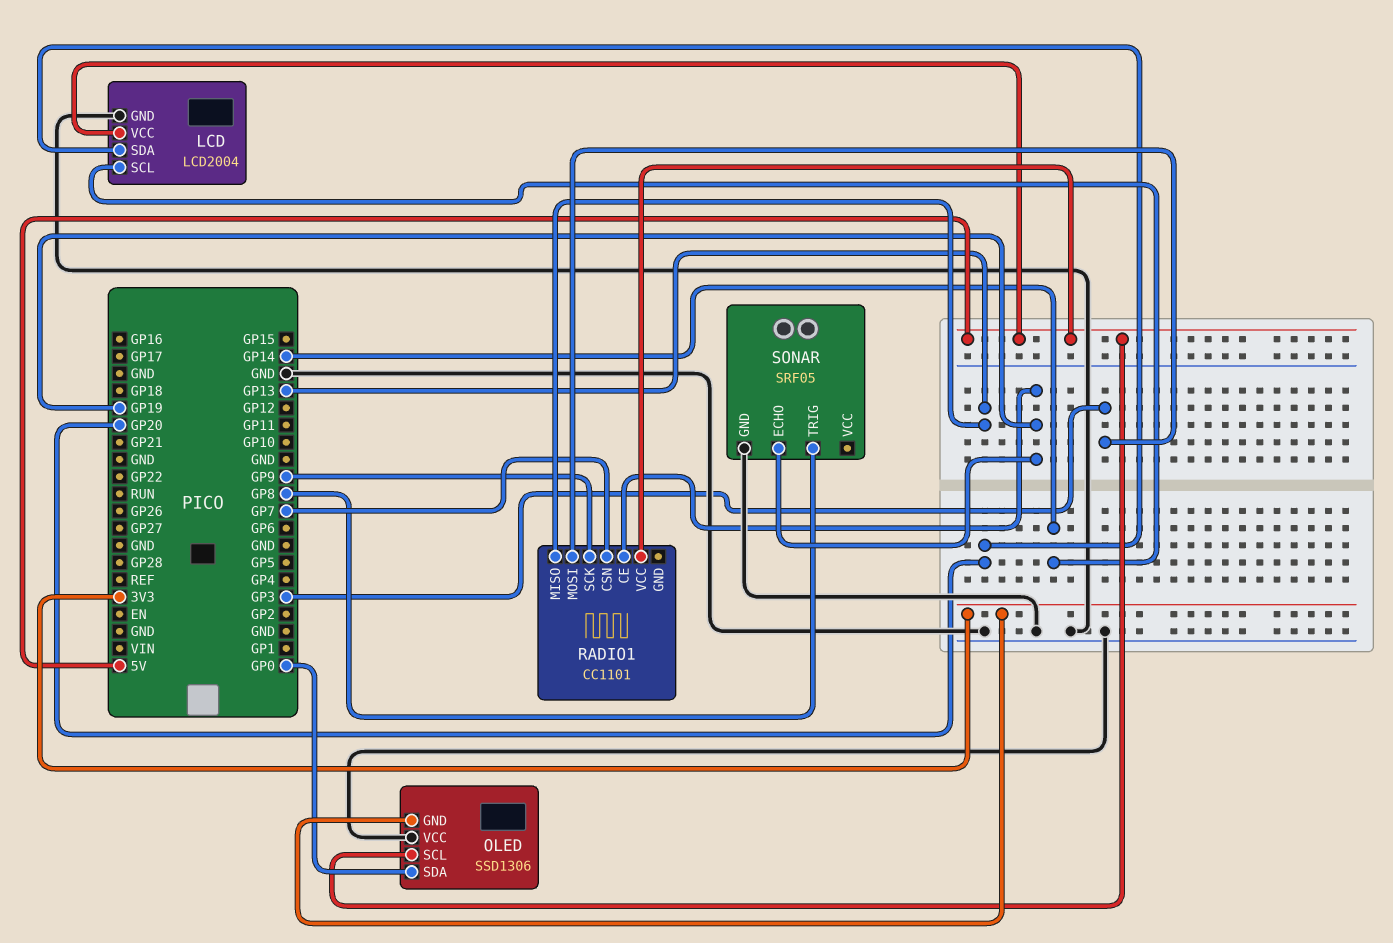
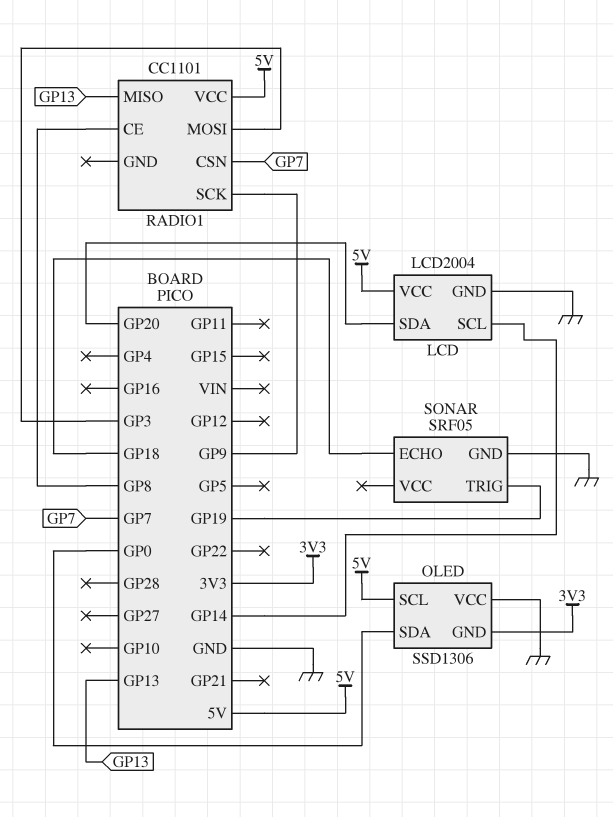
RADIO1 pin CE: GP19 -> GP8
SONAR pin ECHO: GP19 -> GP18
SONAR pin TRIG: GP8 -> GP19

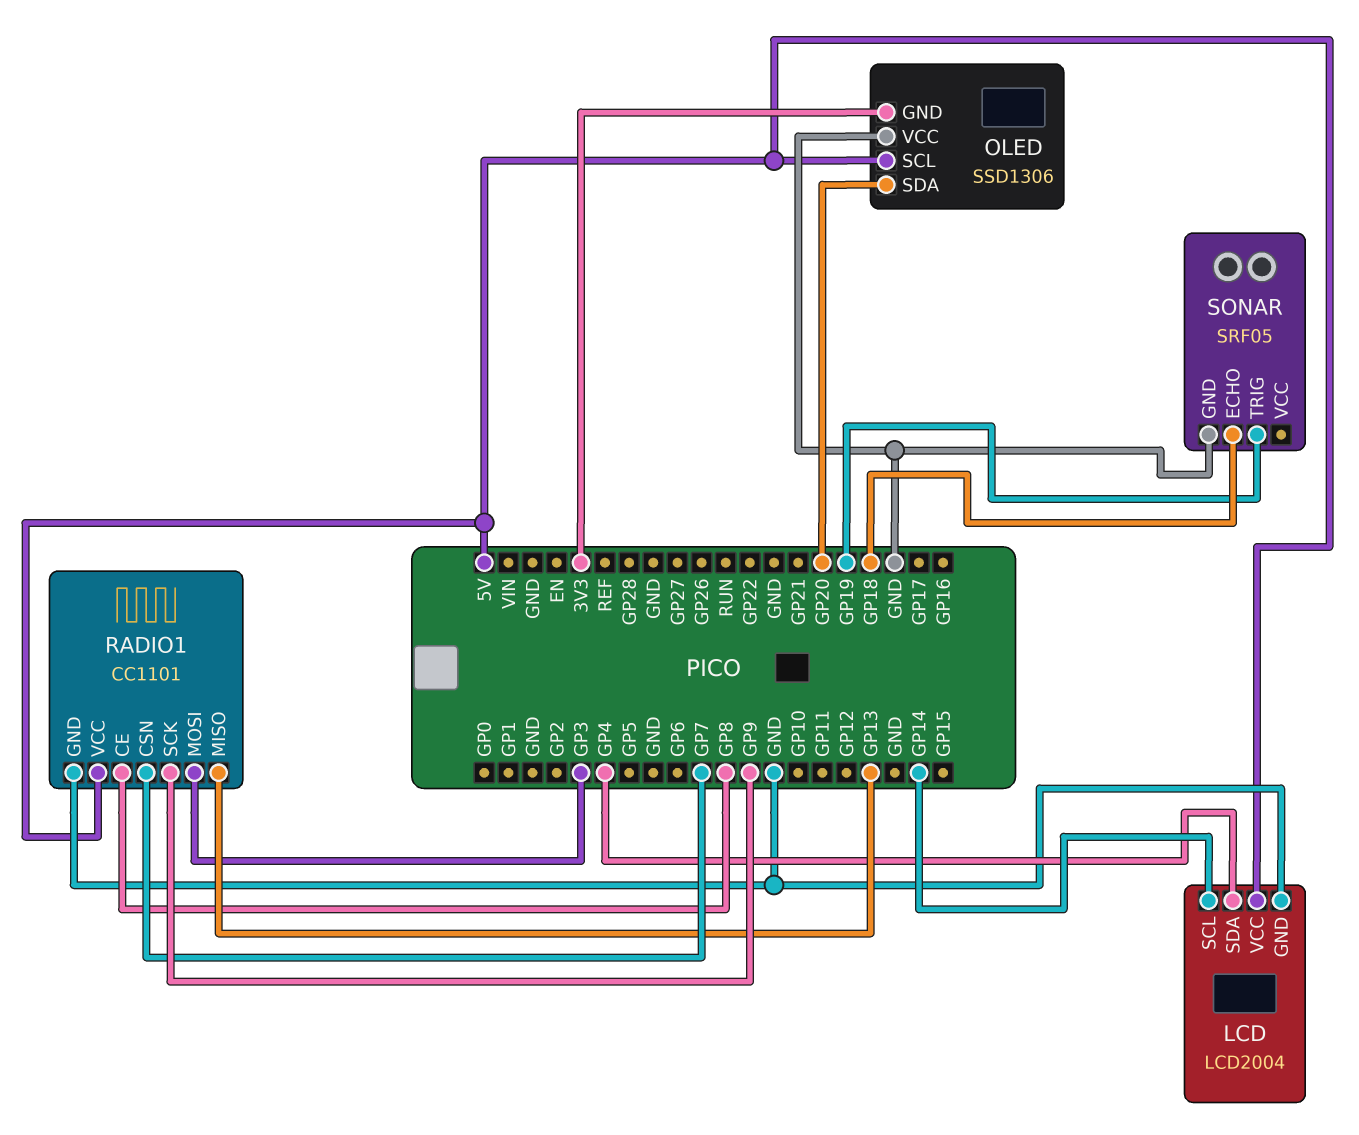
LCD pin SDA: GP20 -> GP4
OLED pin SDA: GP0 -> GP20
RADIO1 pin GND: none -> GND

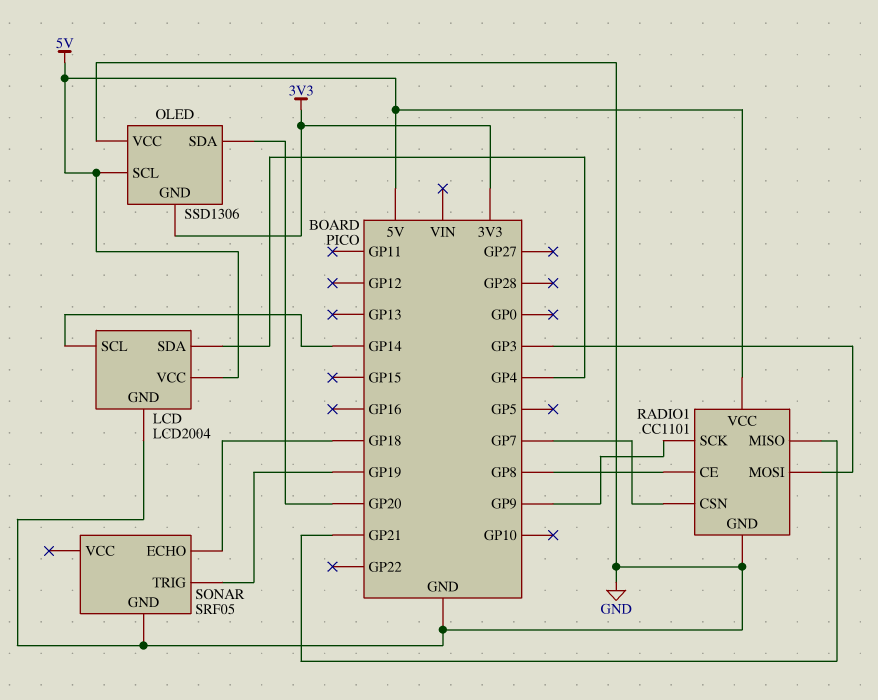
RADIO1 pin MISO: GP13 -> GP21

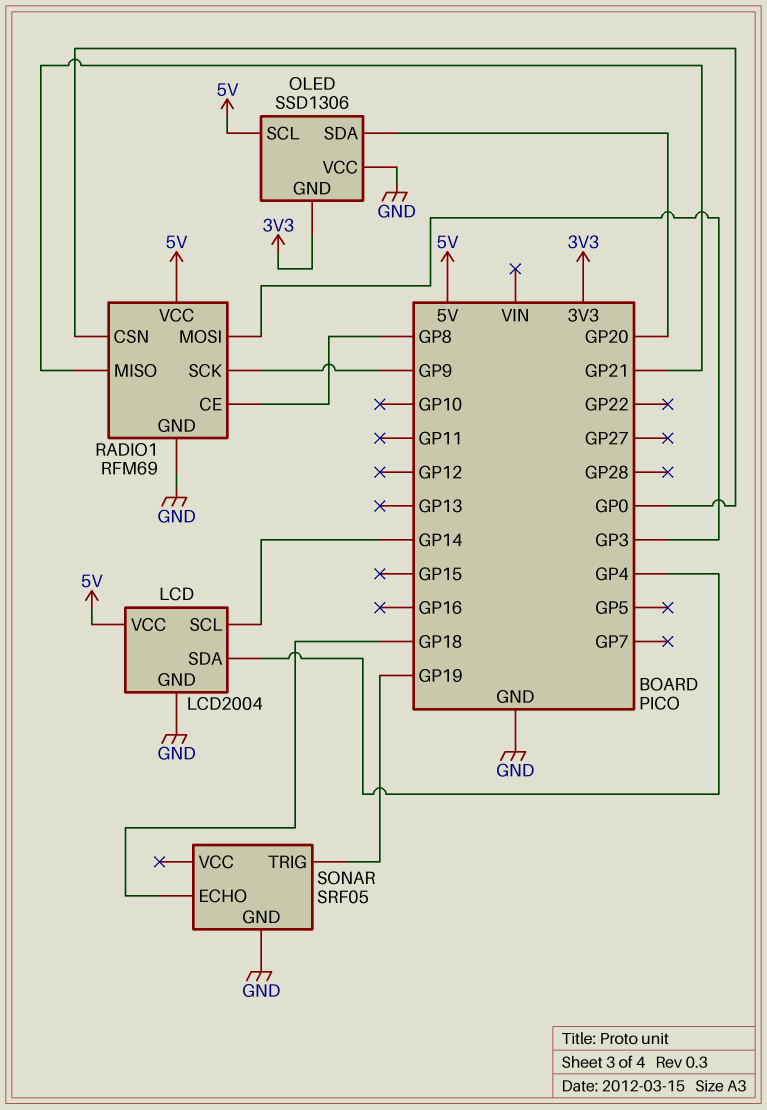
RADIO1: CC1101 -> RFM69
RADIO1 pin CSN: GP7 -> GP0

